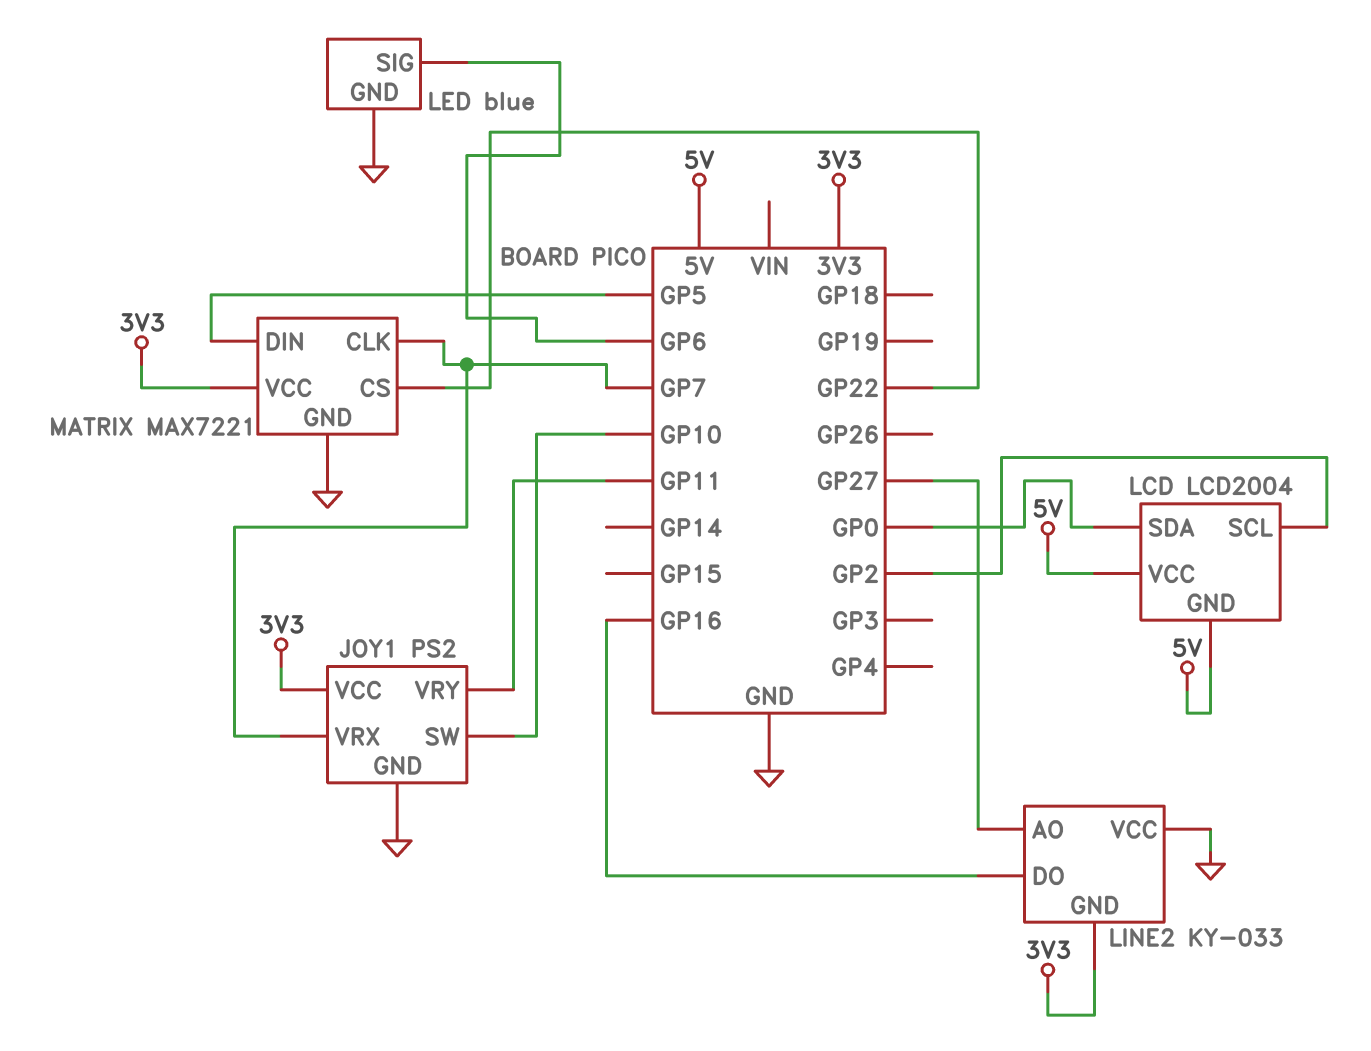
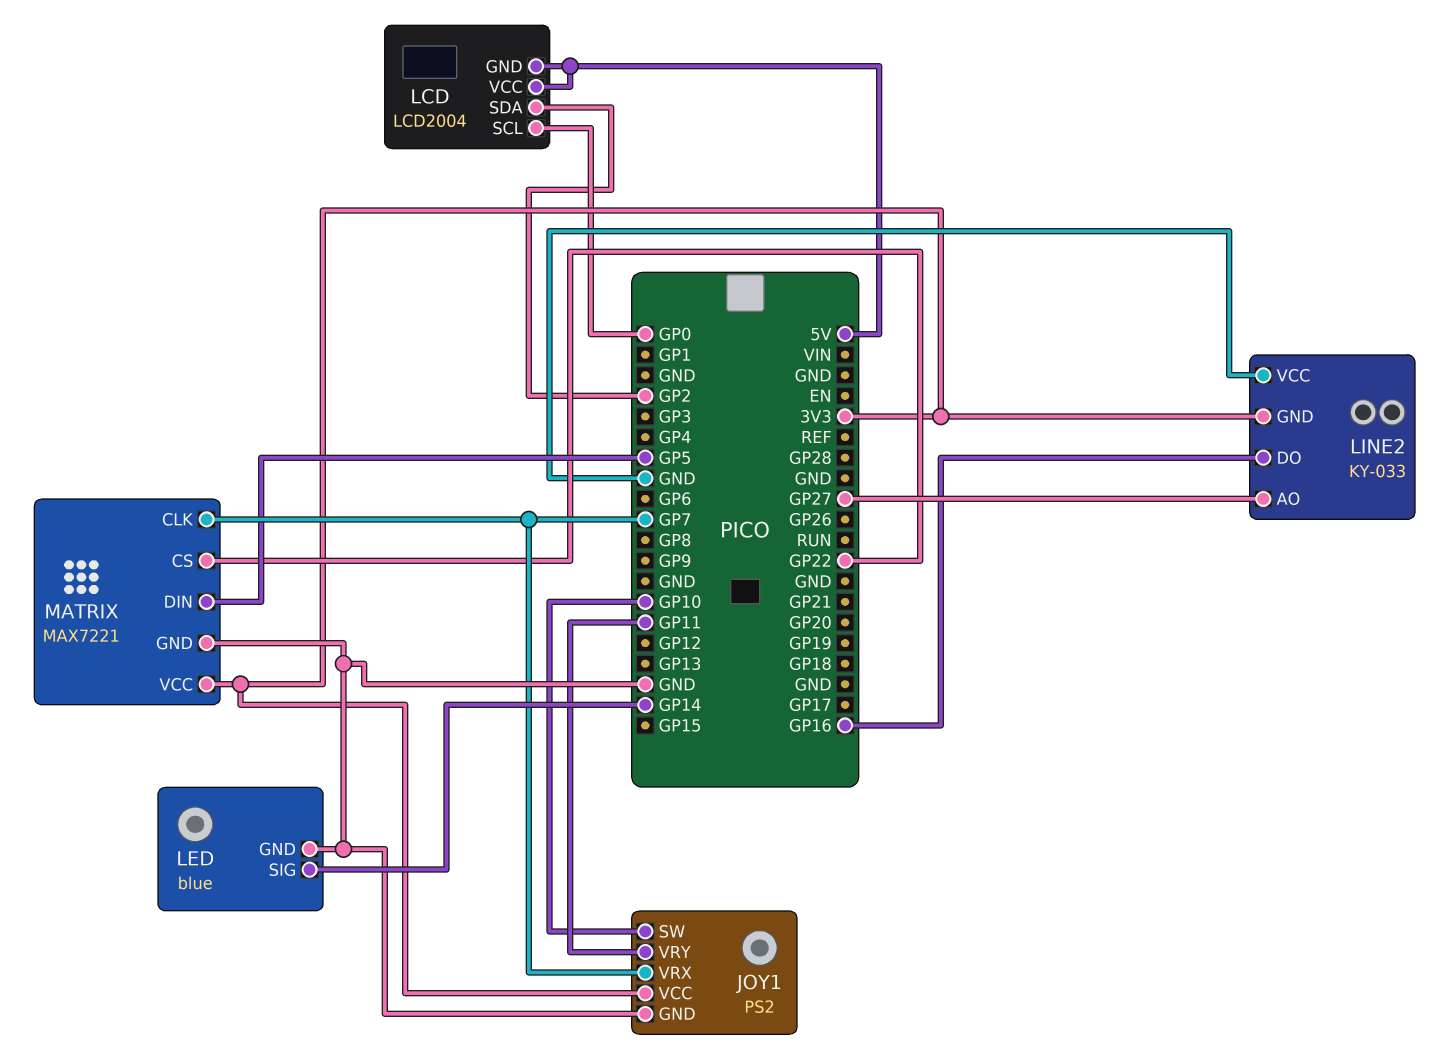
LCD pin SCL: GP2 -> GP0
LCD pin SDA: GP0 -> GP2
LED pin SIG: GP6 -> GP14

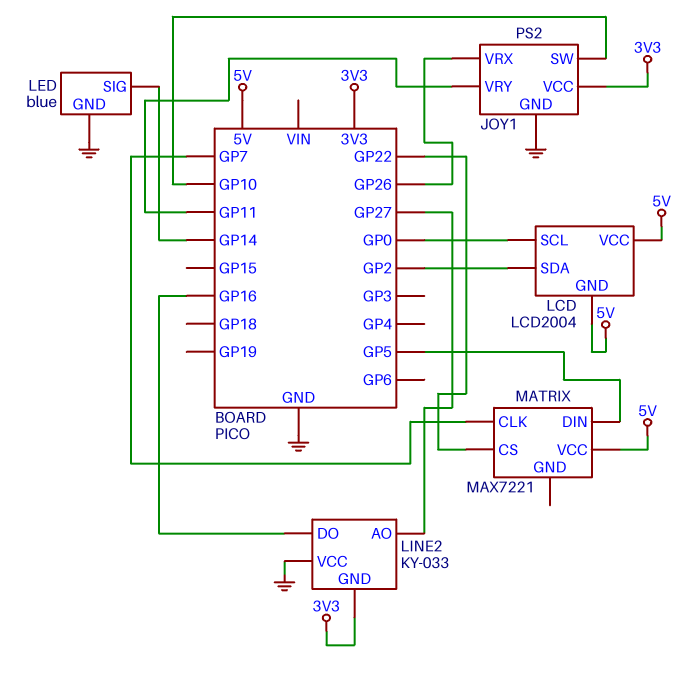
JOY1 pin VRX: GP7 -> GP26
MATRIX pin GND: GND -> none
MATRIX pin VCC: 3V3 -> 5V

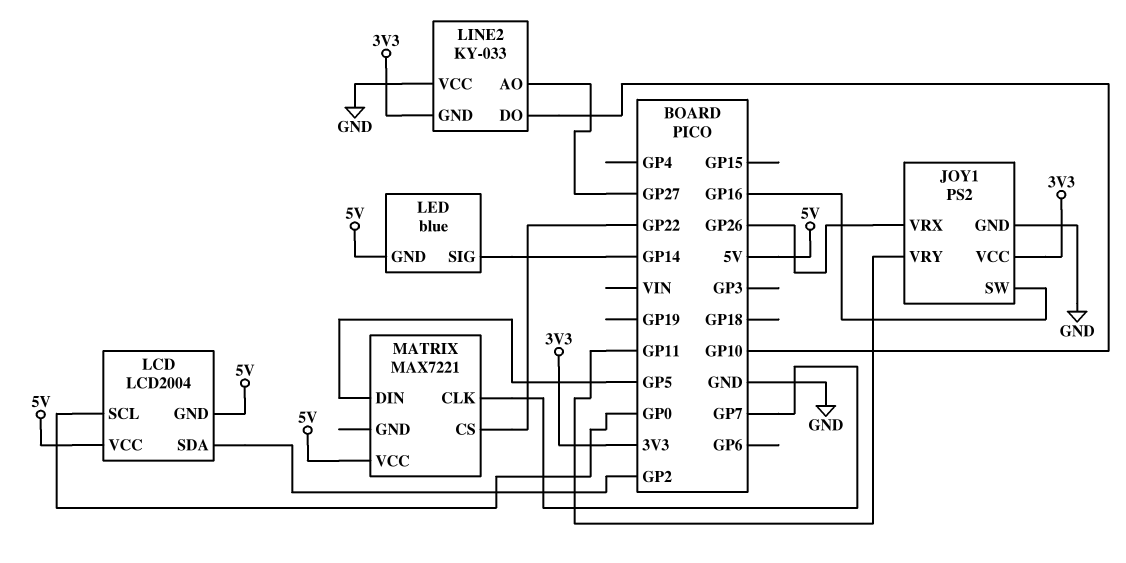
JOY1 pin SW: GP10 -> GP16
LED pin GND: GND -> 5V
LINE2 pin DO: GP16 -> GP10

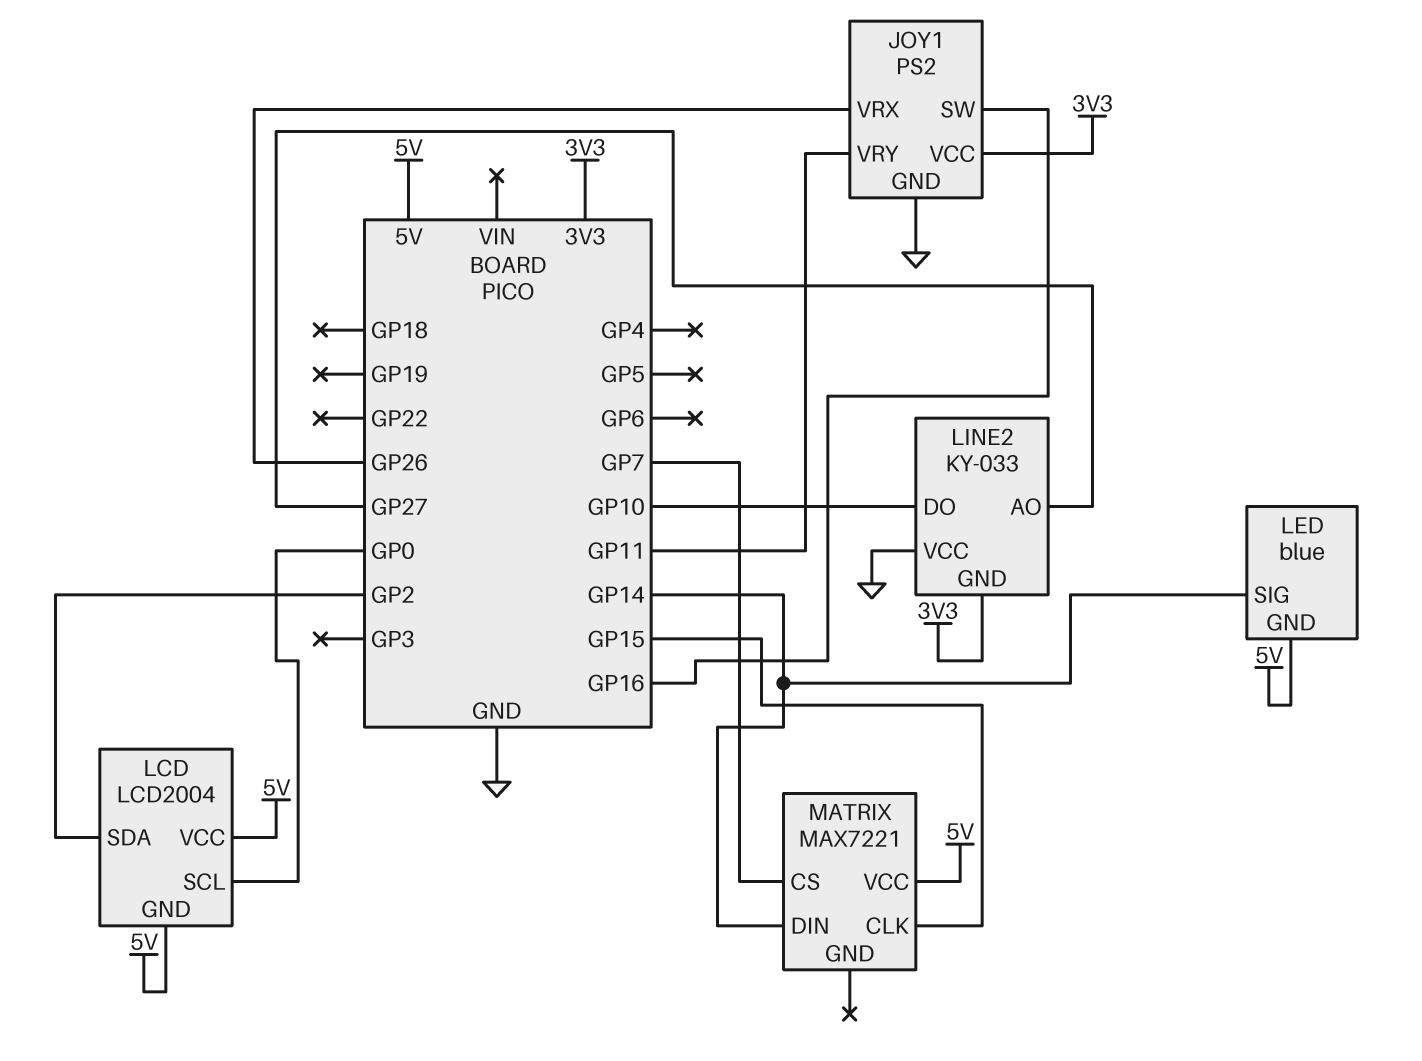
MATRIX pin CLK: GP7 -> GP15
MATRIX pin CS: GP22 -> GP7
MATRIX pin DIN: GP5 -> GP14

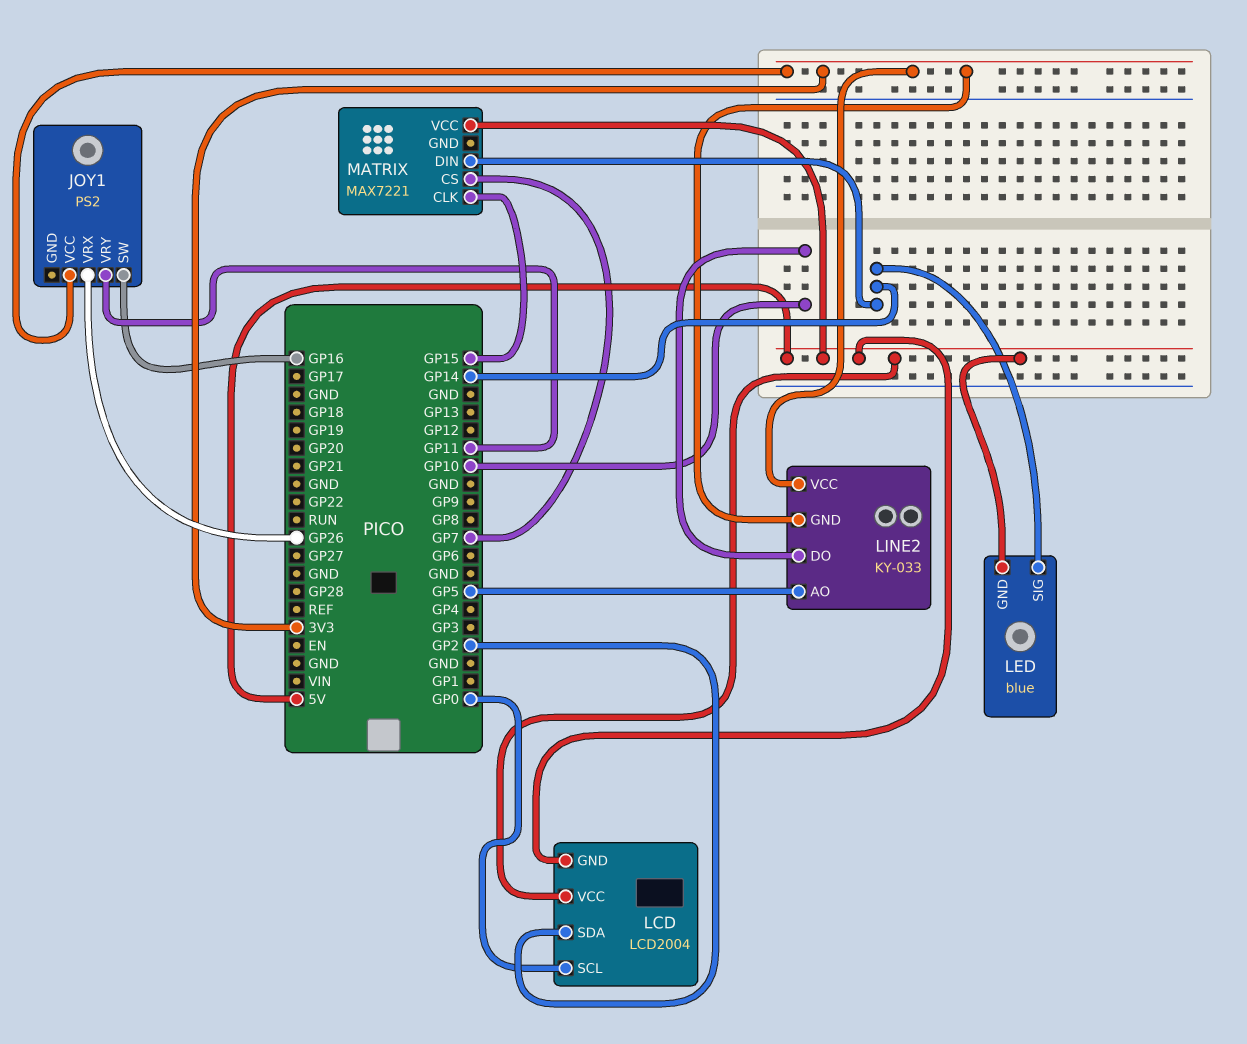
JOY1 pin GND: GND -> none
LINE2 pin AO: GP27 -> GP5
LINE2 pin VCC: GND -> 3V3

